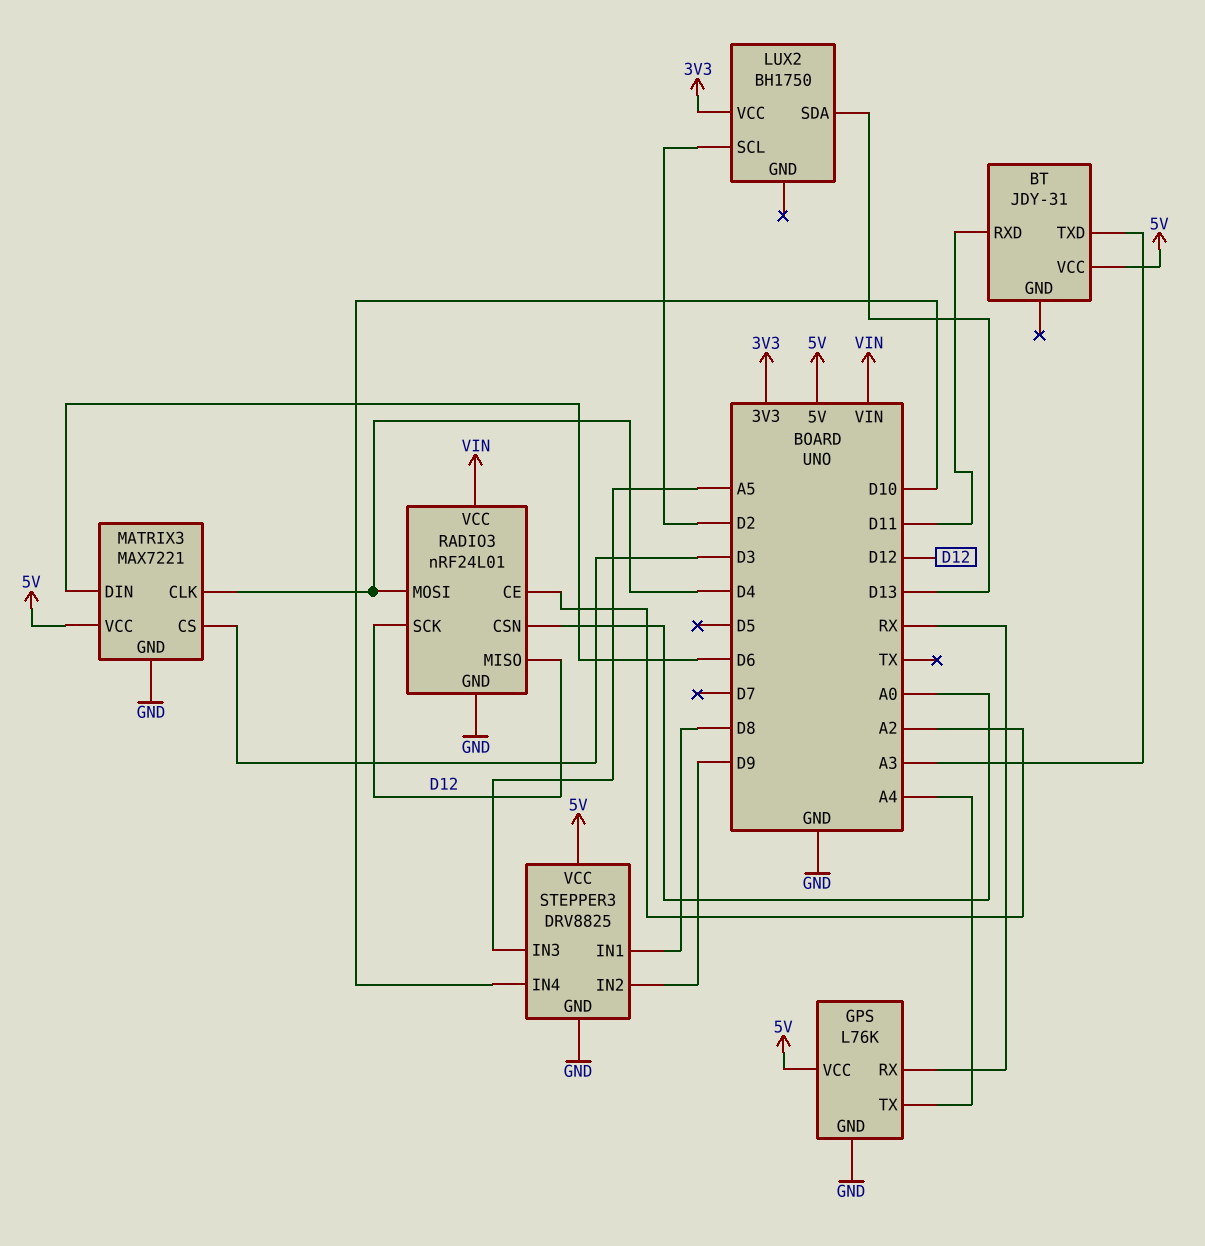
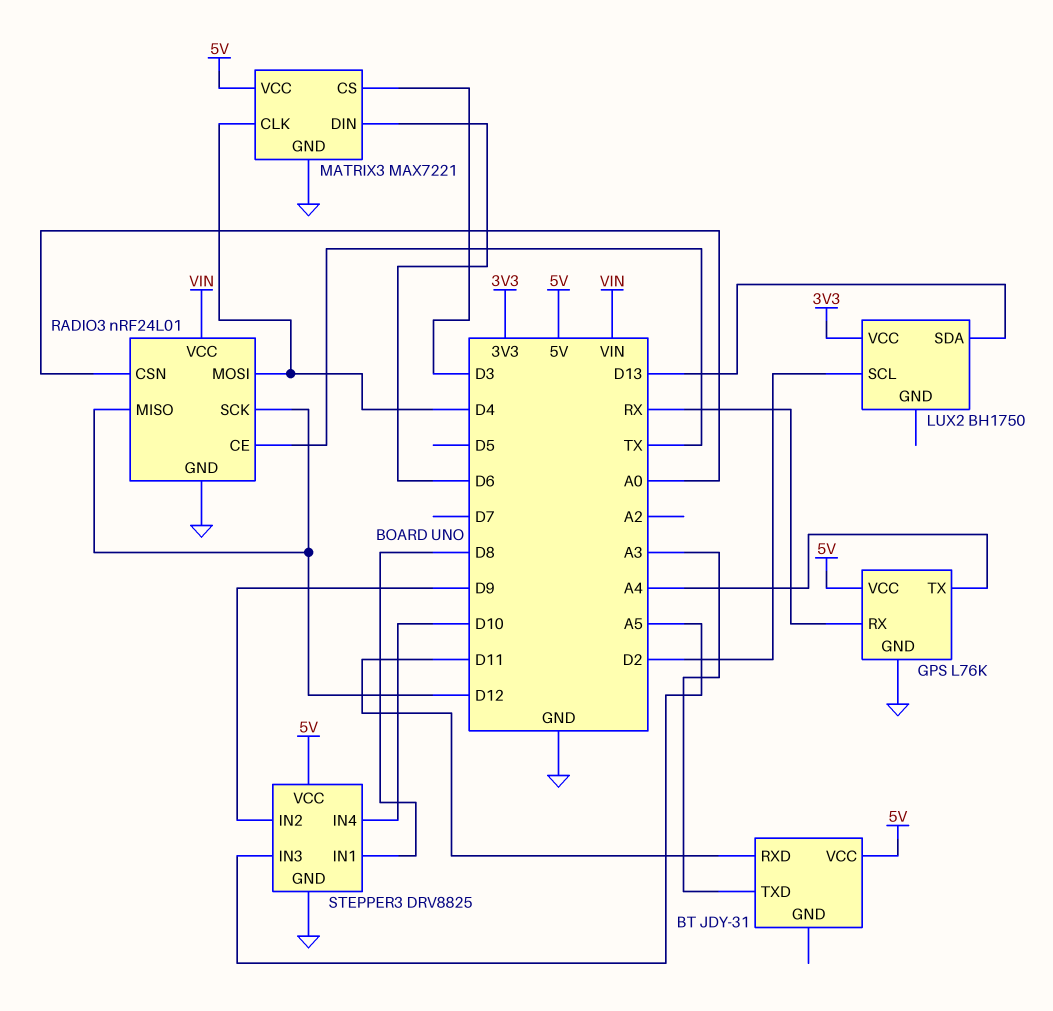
RADIO3 pin CE: A2 -> TX

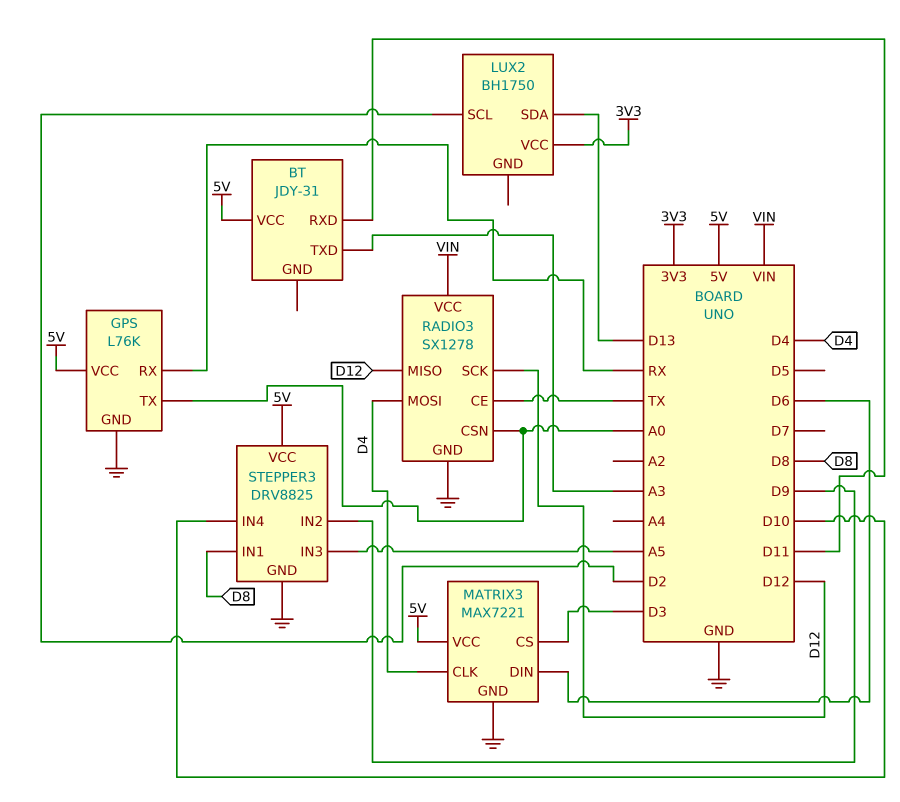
GPS pin TX: A4 -> A0
RADIO3: nRF24L01 -> SX1278

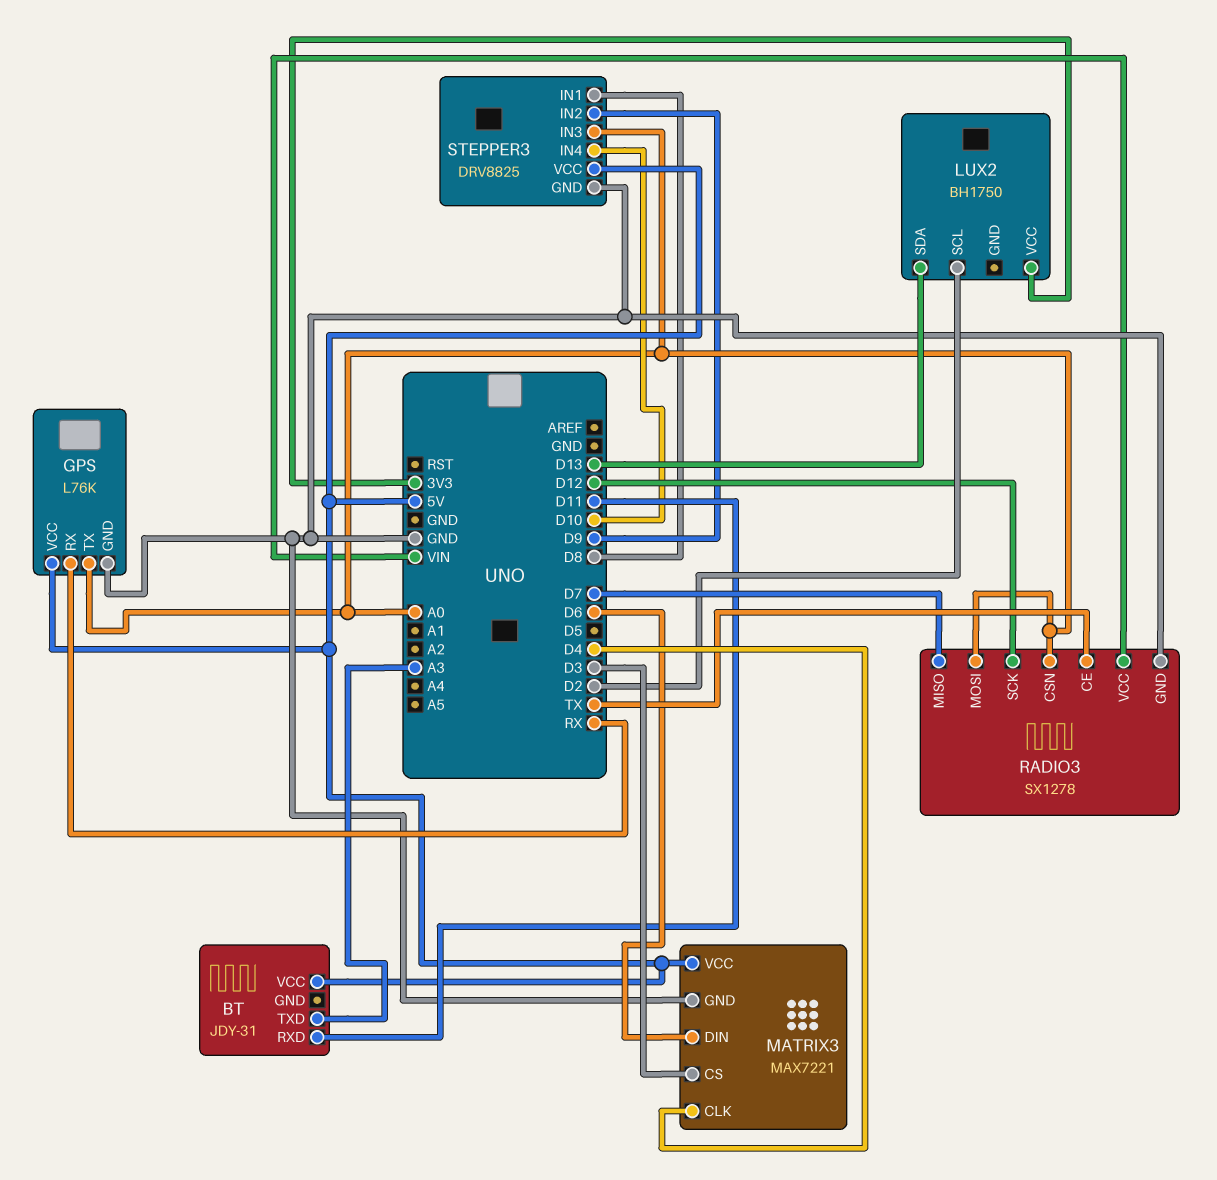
RADIO3 pin MISO: D12 -> D7
RADIO3 pin MOSI: D4 -> A0
STEPPER3 pin IN3: A5 -> A0

